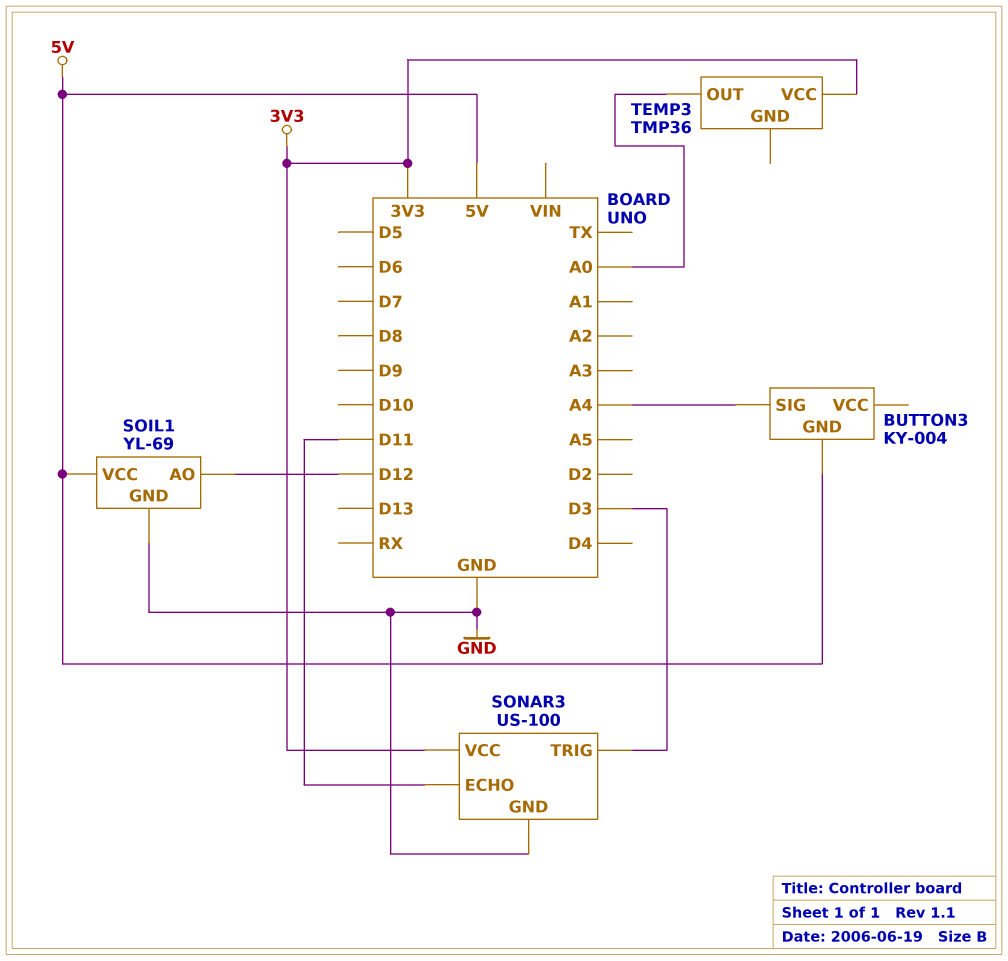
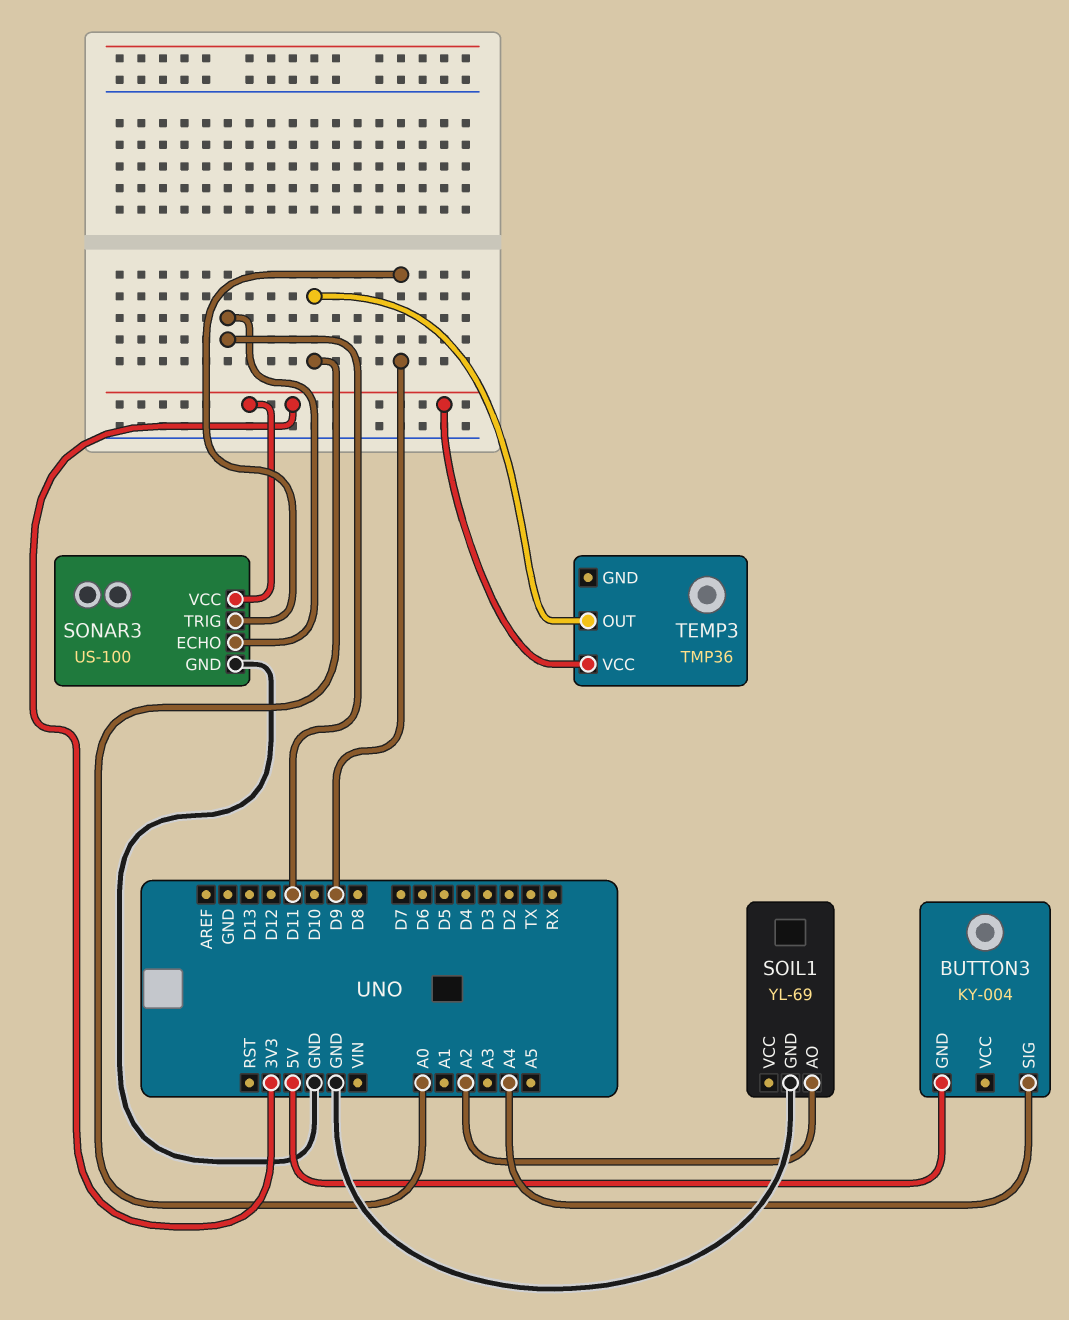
SOIL1 pin AO: D12 -> A2
SOIL1 pin VCC: 5V -> none
SONAR3 pin TRIG: D3 -> D9

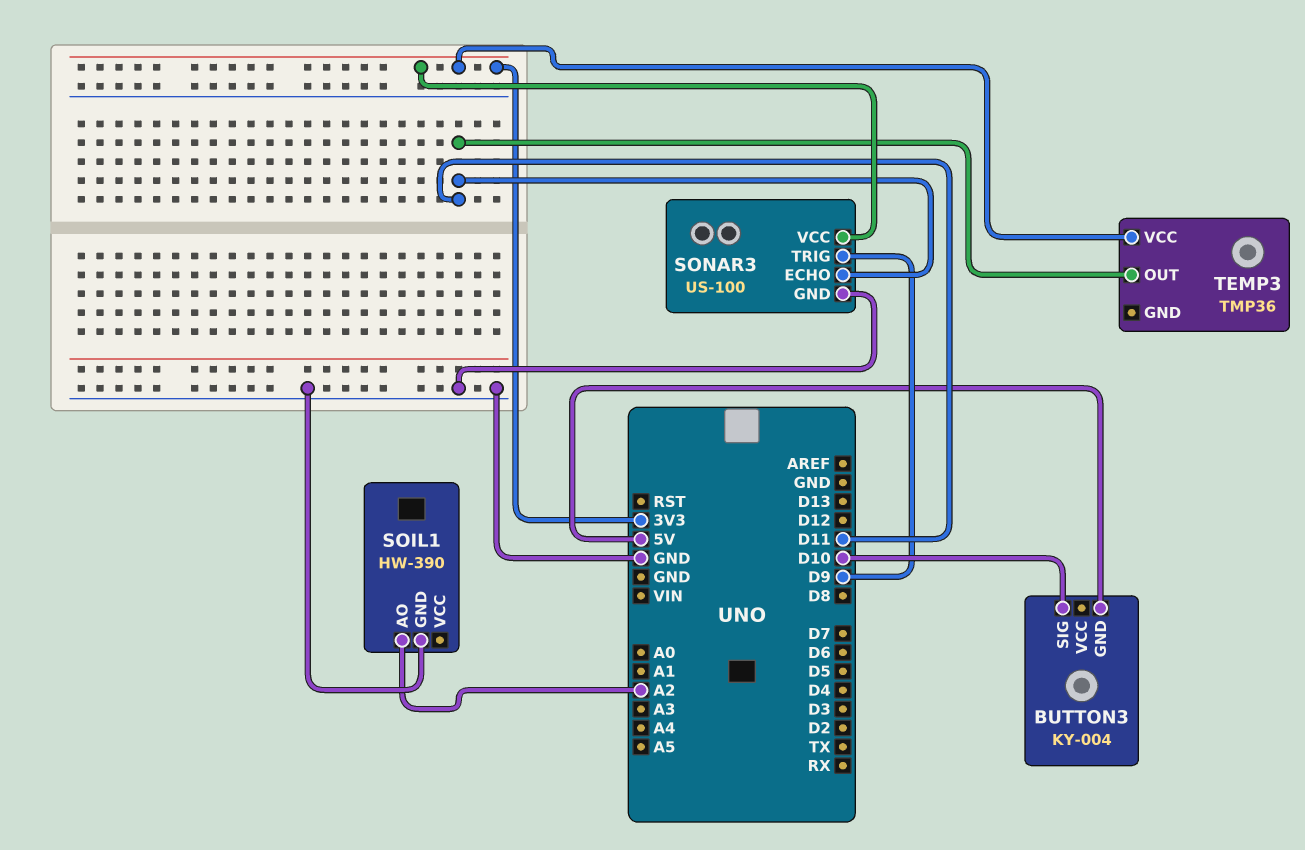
BUTTON3 pin SIG: A4 -> D10
SOIL1: YL-69 -> HW-390
TEMP3 pin OUT: A0 -> D11

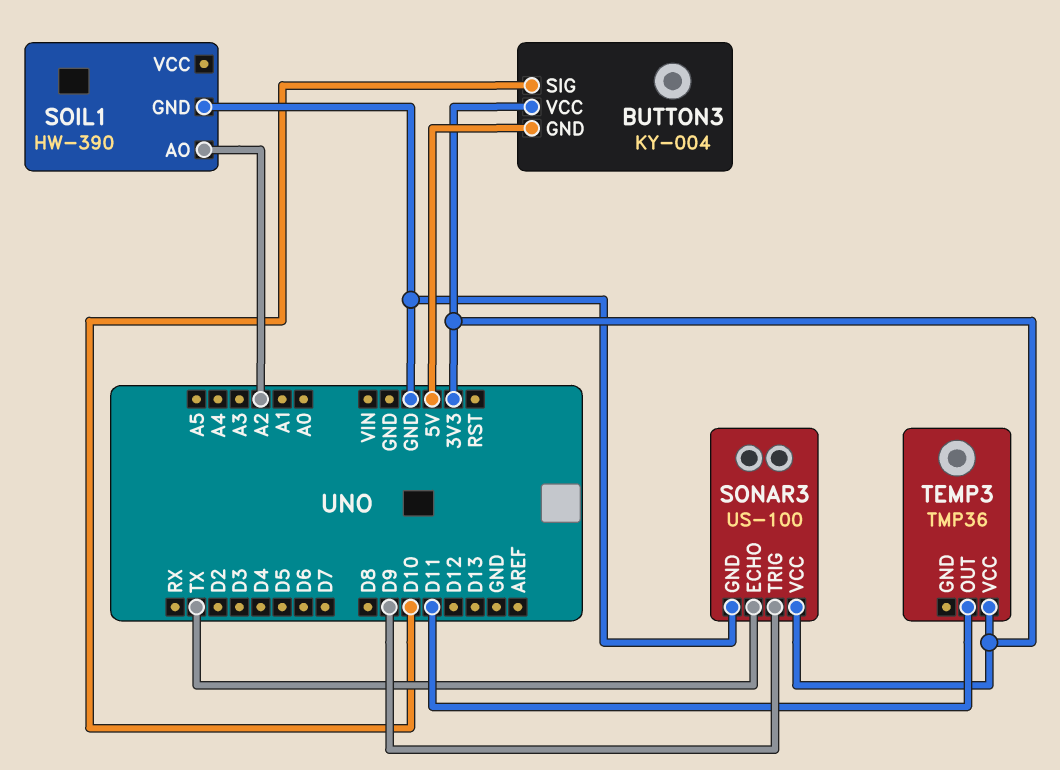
BUTTON3 pin VCC: none -> 3V3
SONAR3 pin ECHO: D11 -> TX

